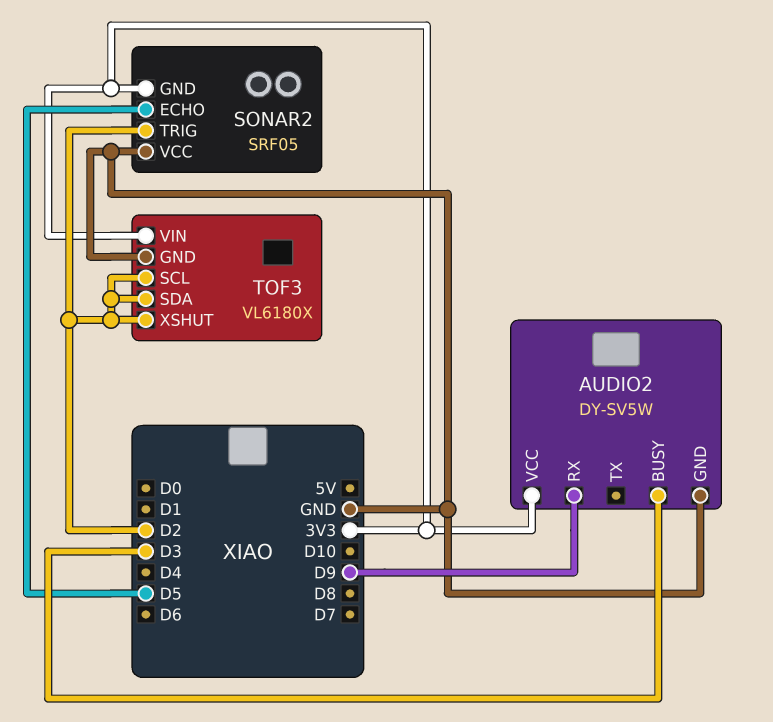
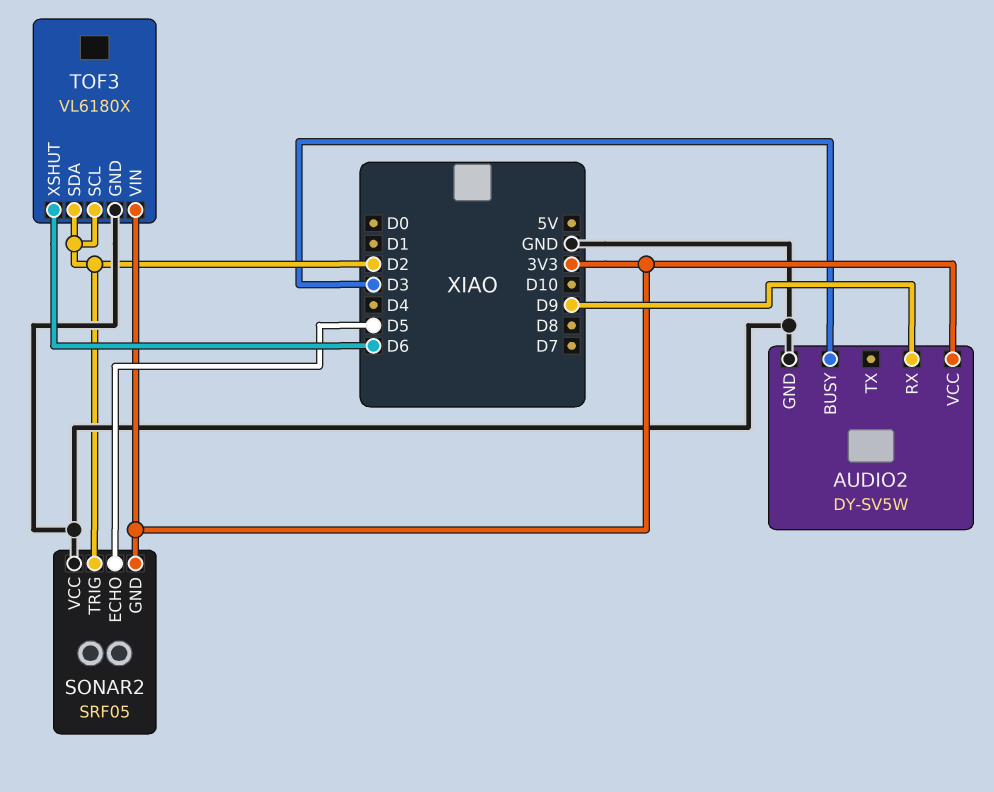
TOF3 pin XSHUT: D2 -> D6

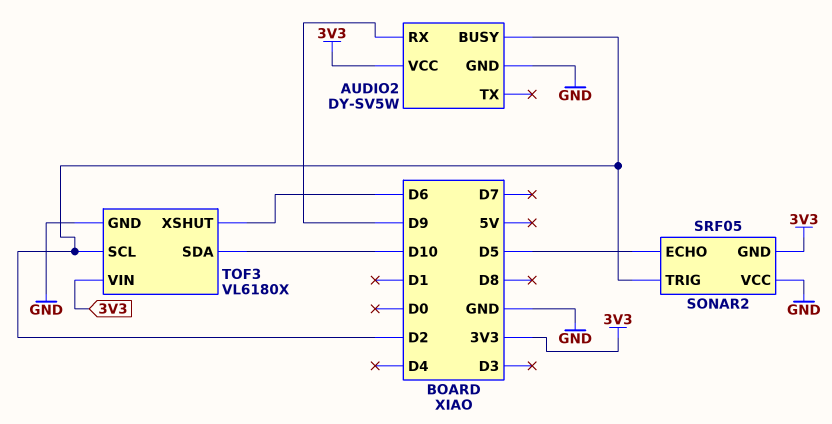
AUDIO2 pin BUSY: D3 -> D2
TOF3 pin SDA: D2 -> D10

